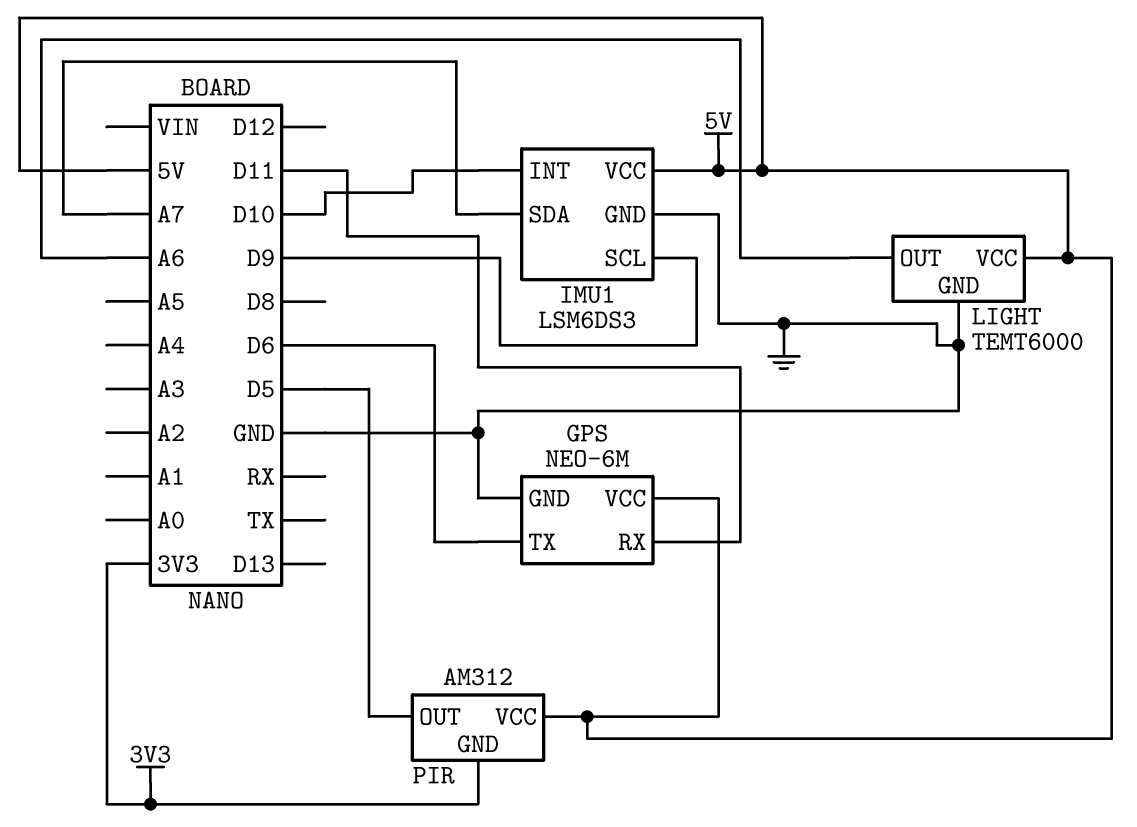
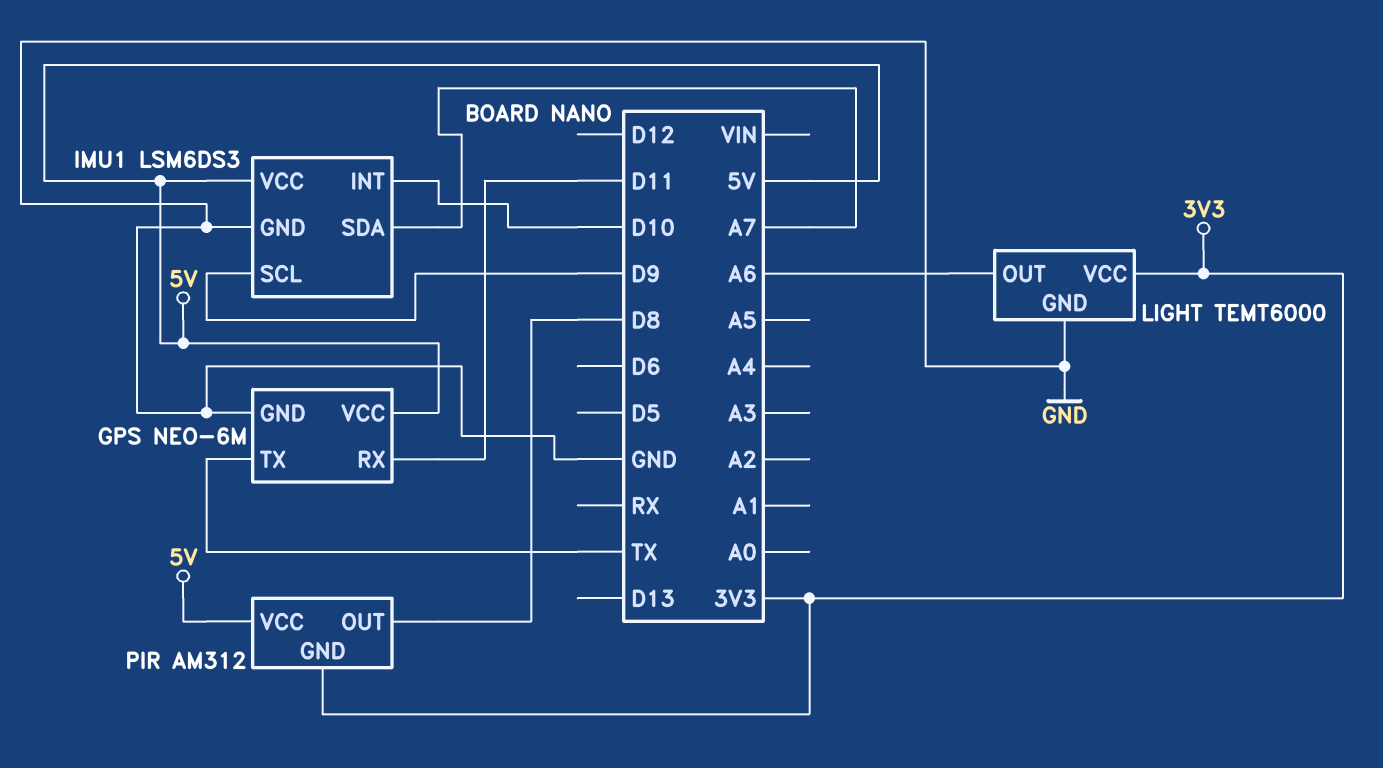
GPS pin TX: D6 -> TX
LIGHT pin VCC: 5V -> 3V3
PIR pin OUT: D5 -> D8

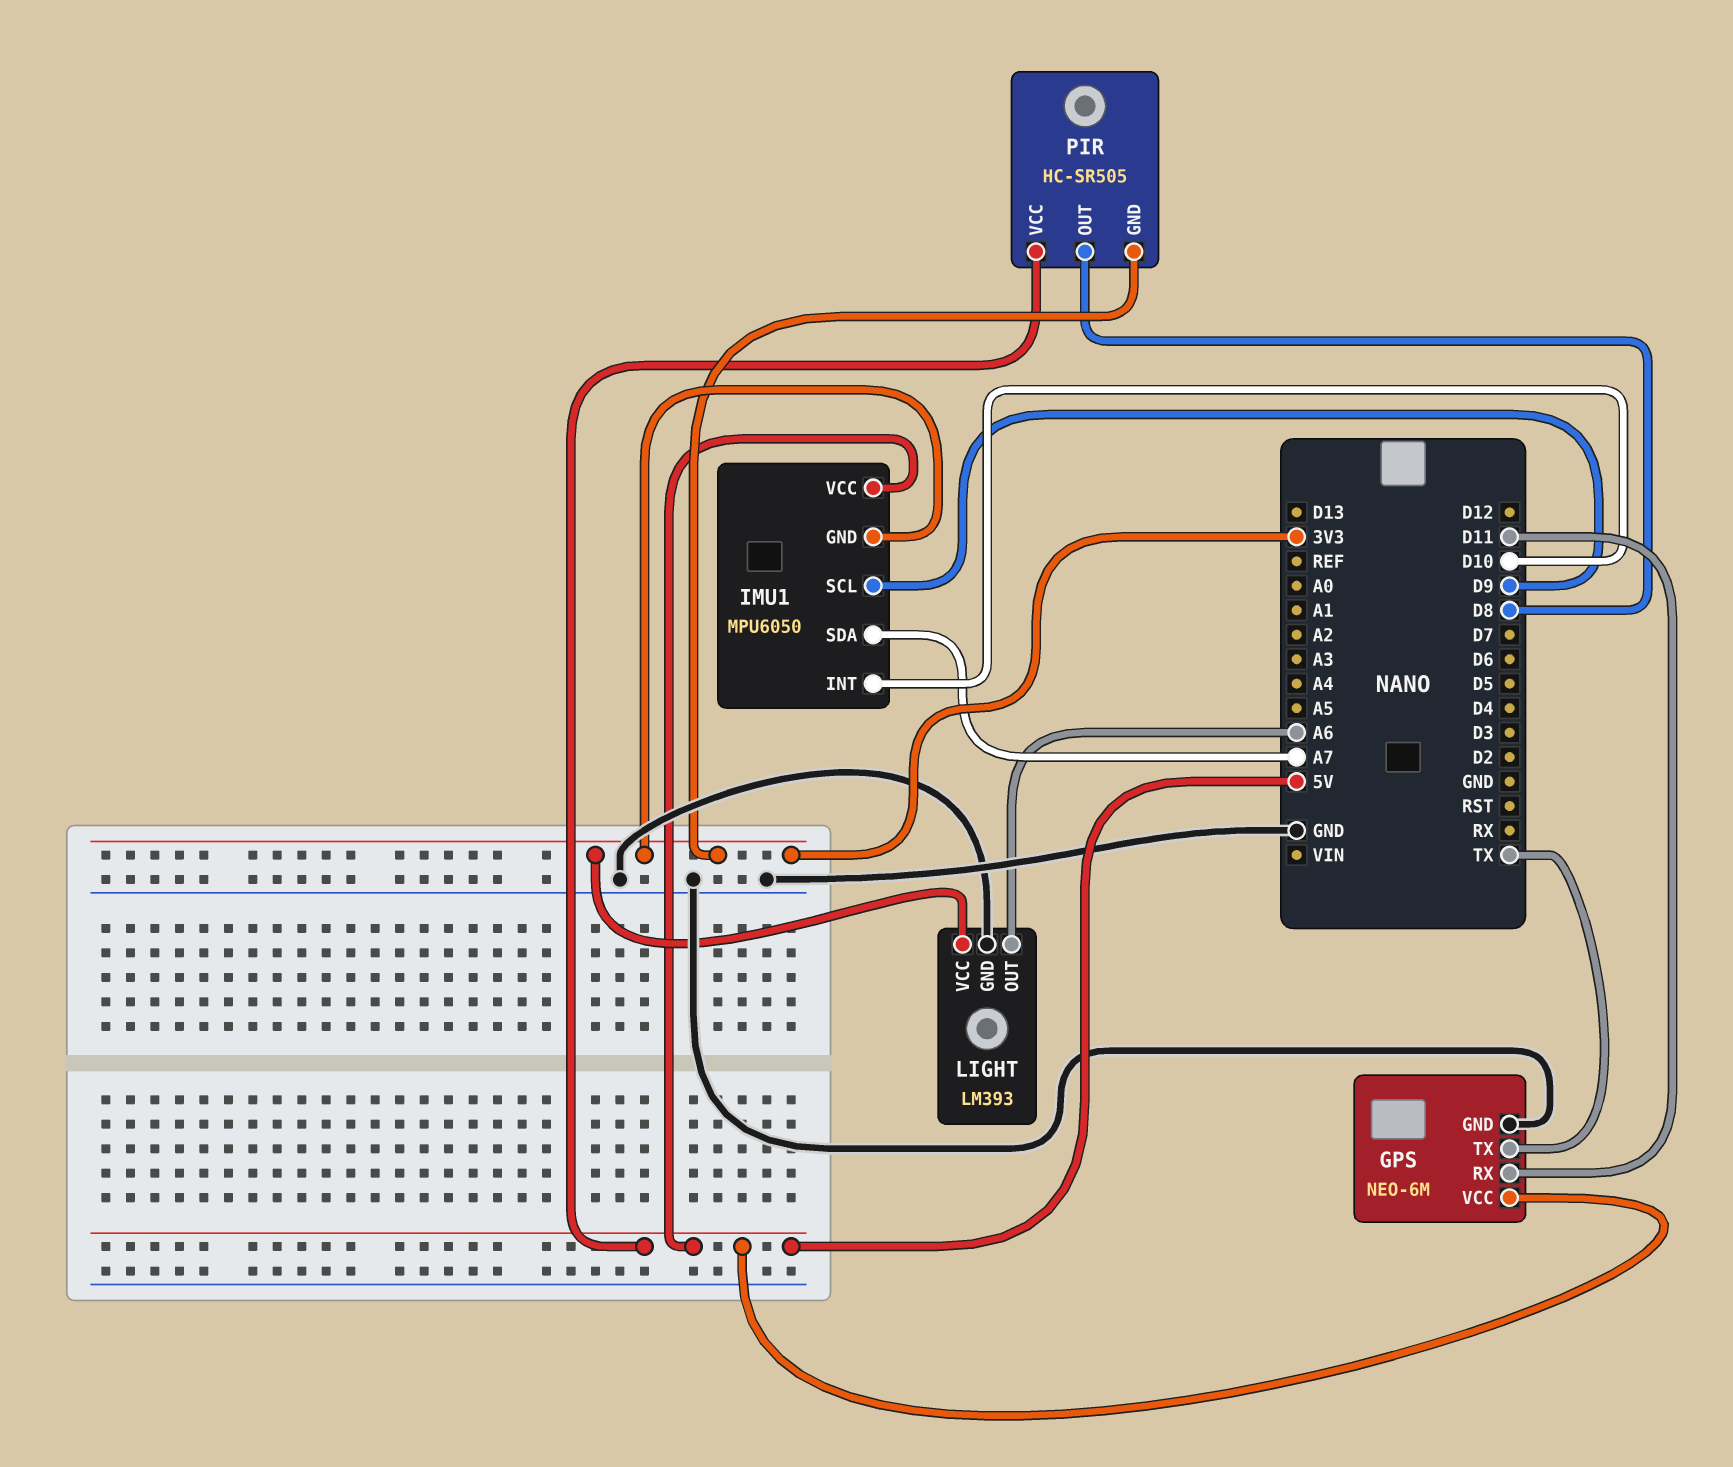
IMU1: LSM6DS3 -> MPU6050
IMU1 pin GND: GND -> 3V3
LIGHT: TEMT6000 -> LM393
PIR: AM312 -> HC-SR505

